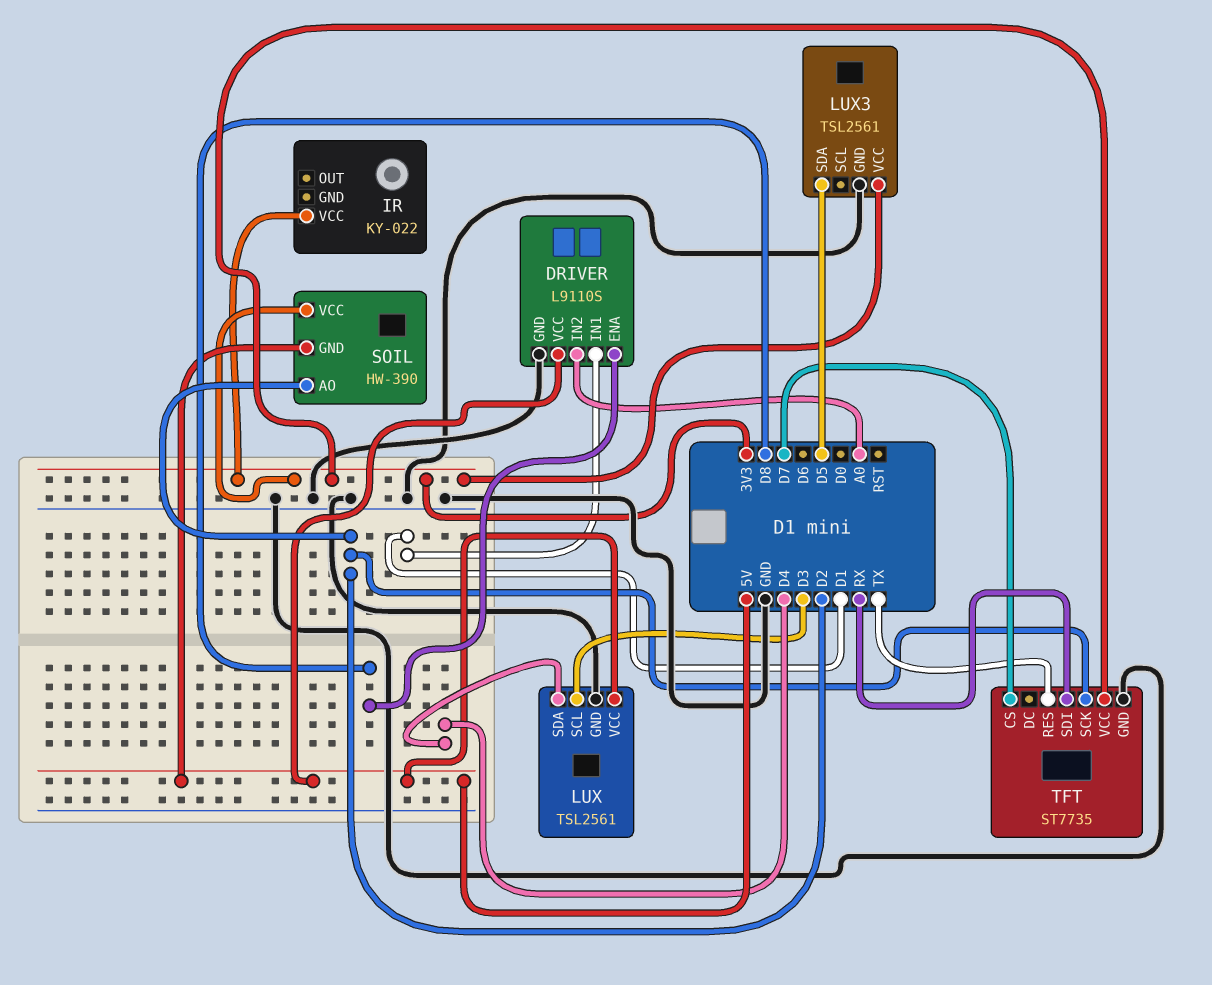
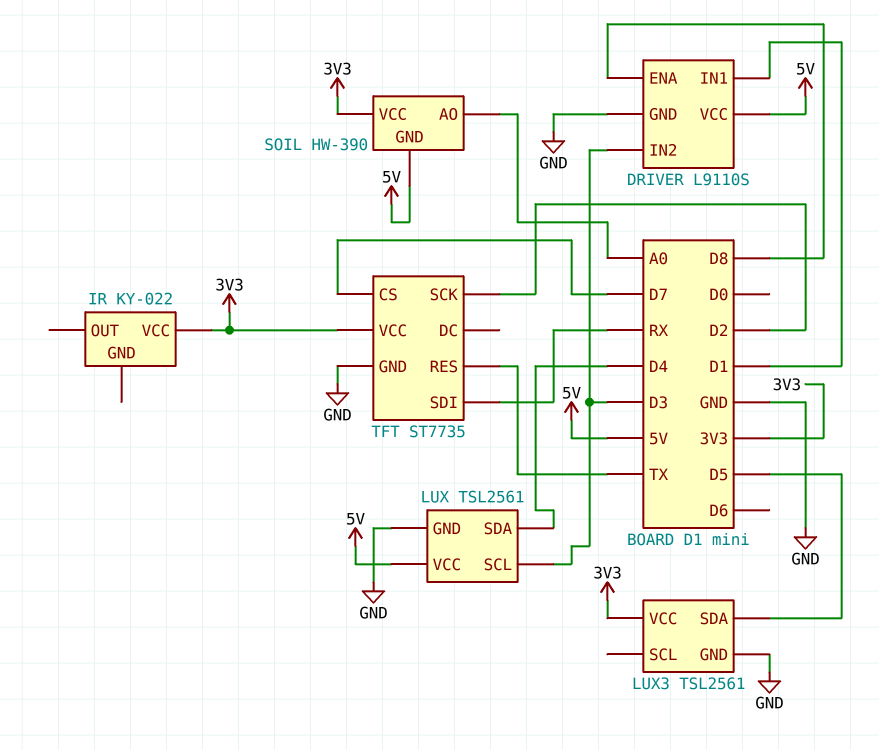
DRIVER pin IN2: A0 -> D3
SOIL pin AO: D2 -> A0

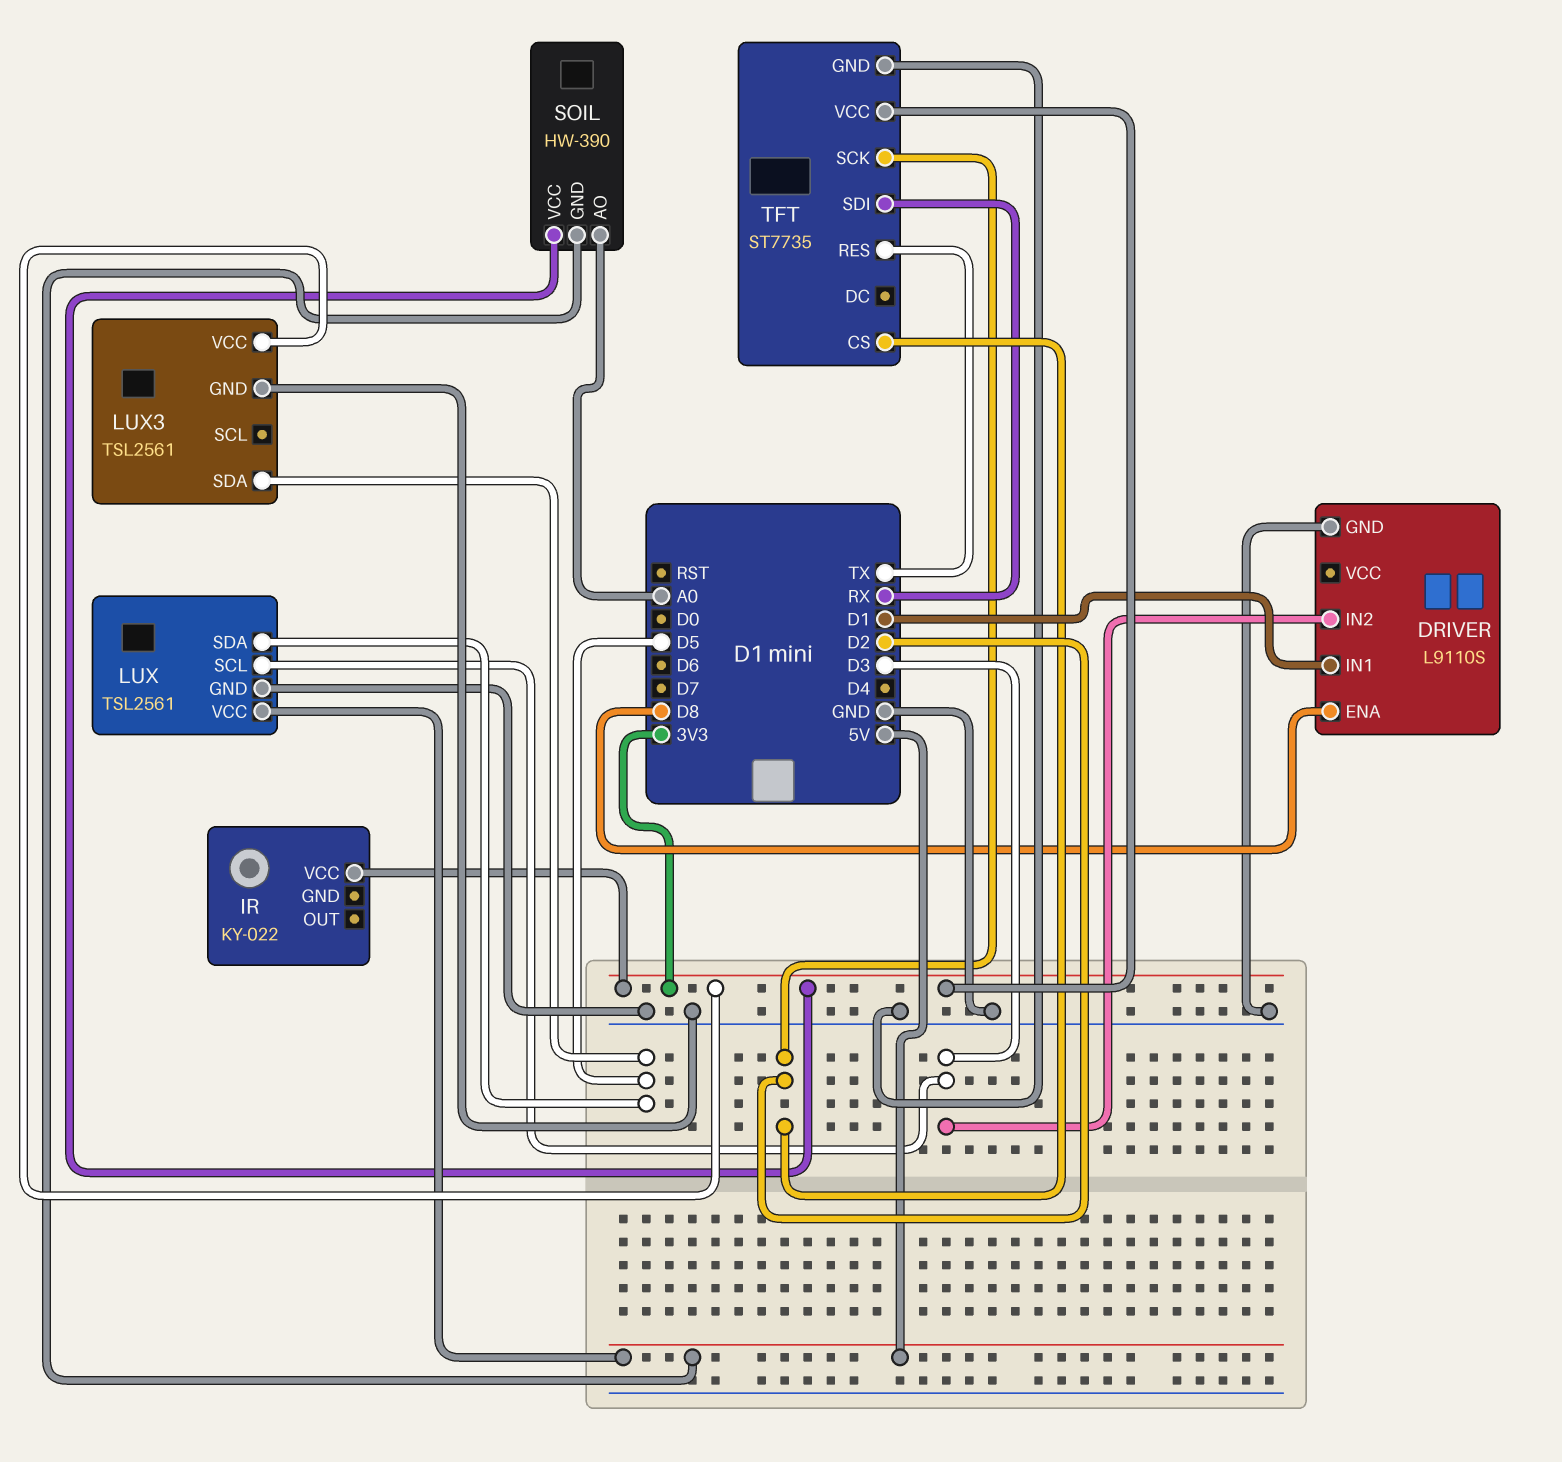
DRIVER pin VCC: 5V -> none
LUX pin SDA: D4 -> D5
TFT pin CS: D7 -> D2

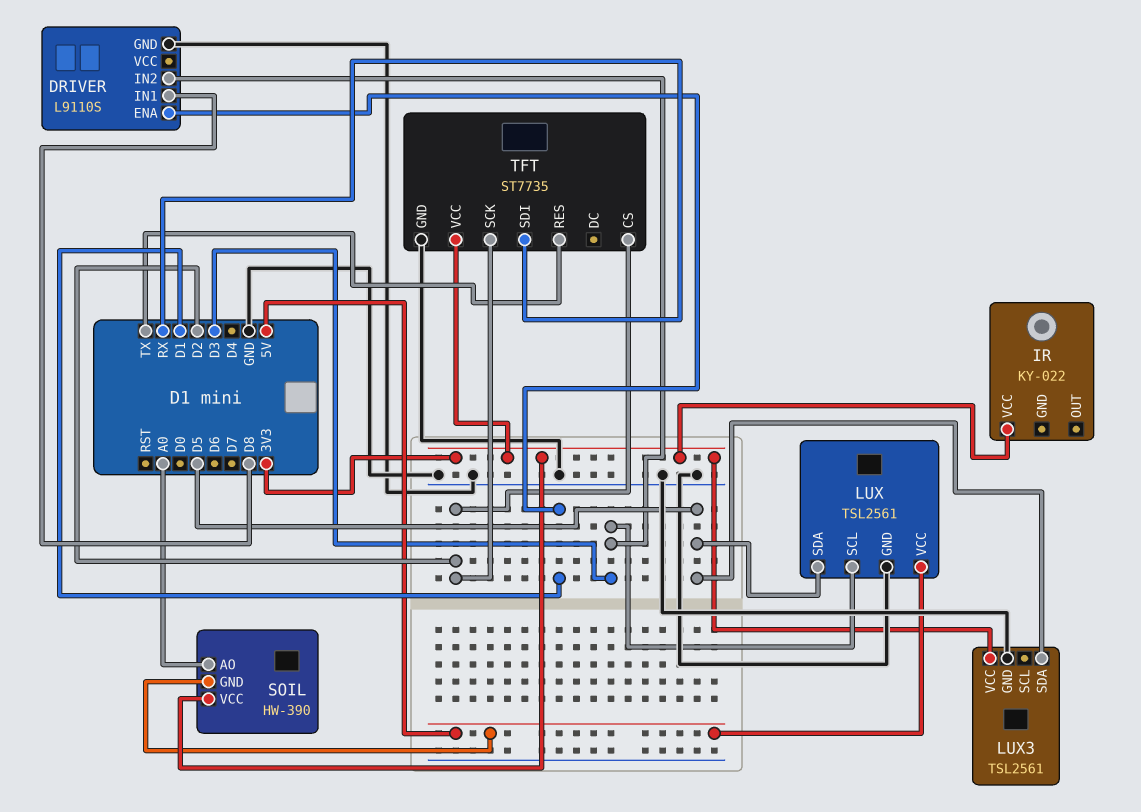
DRIVER pin ENA: D8 -> D1
DRIVER pin IN1: D1 -> D8

